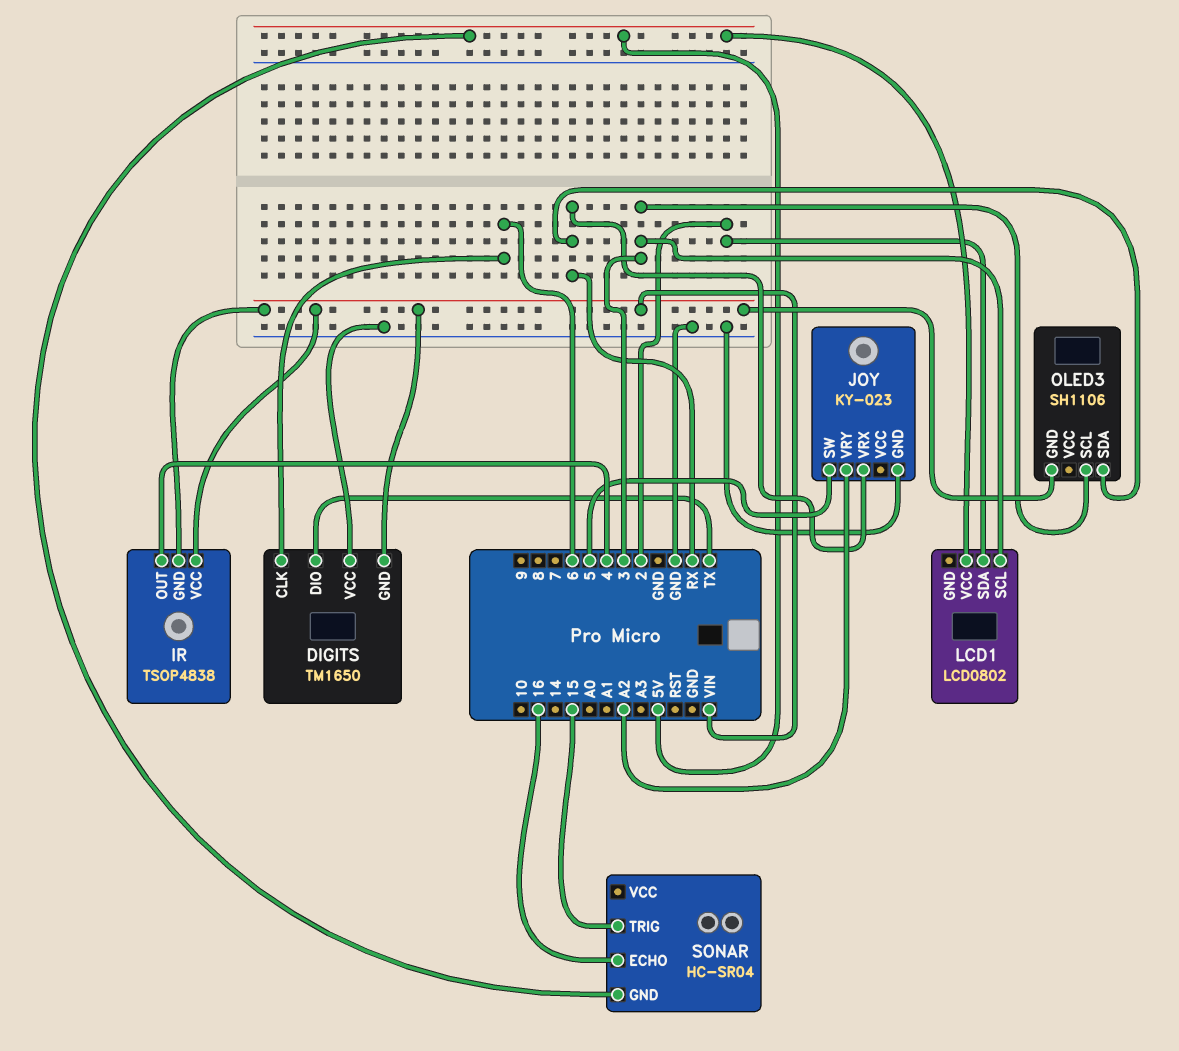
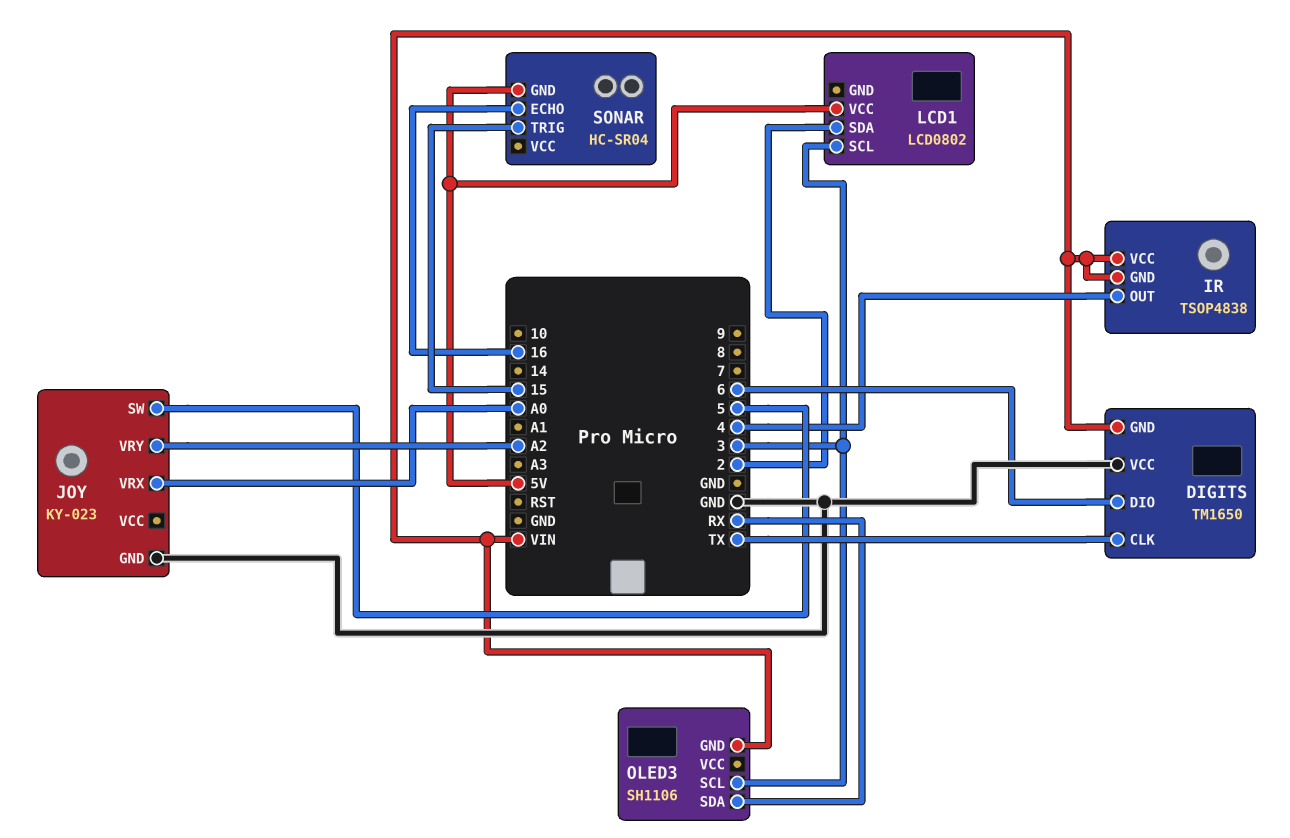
DIGITS pin CLK: 6 -> TX
DIGITS pin DIO: TX -> 6
JOY pin VRX: RX -> A0

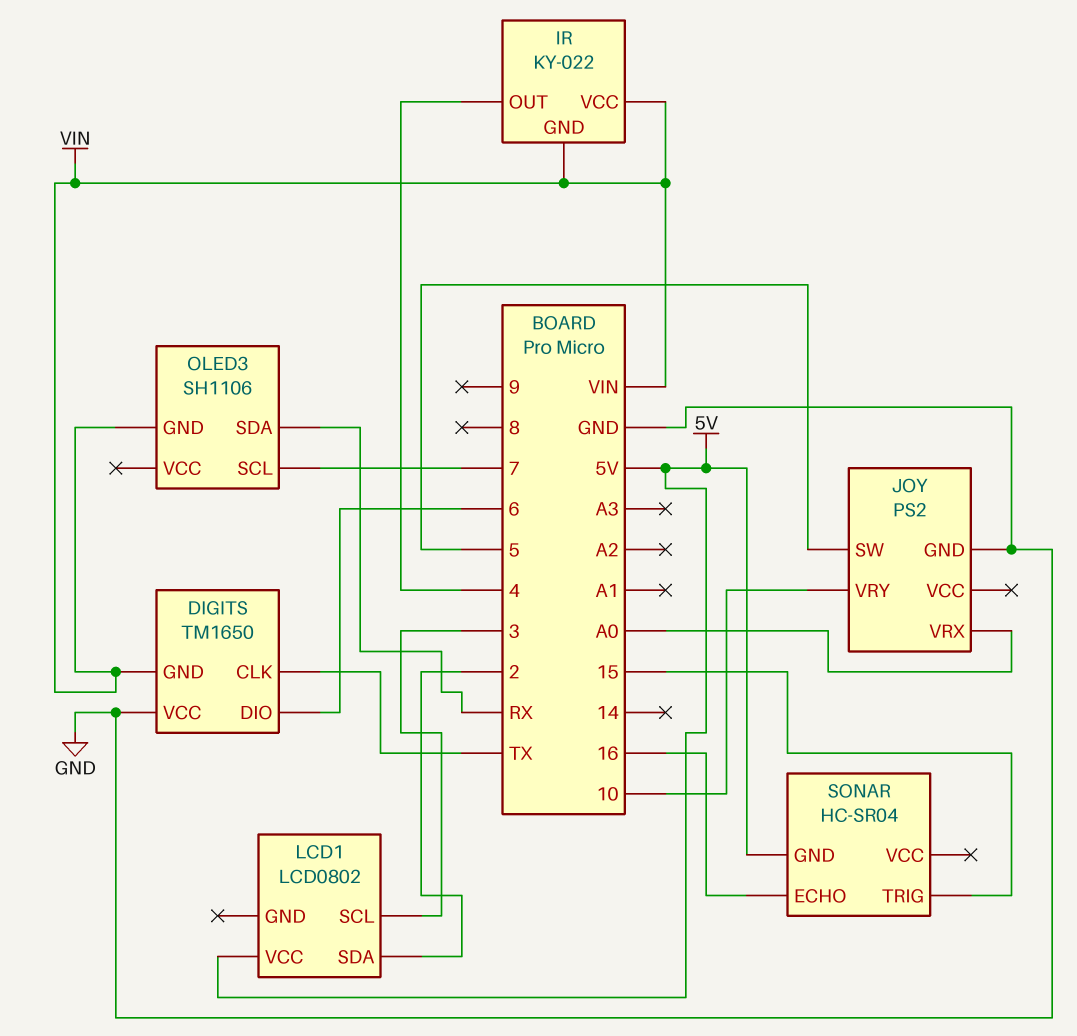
IR: TSOP4838 -> KY-022
JOY: KY-023 -> PS2
JOY pin VRY: A2 -> 10
OLED3 pin SCL: 3 -> 7

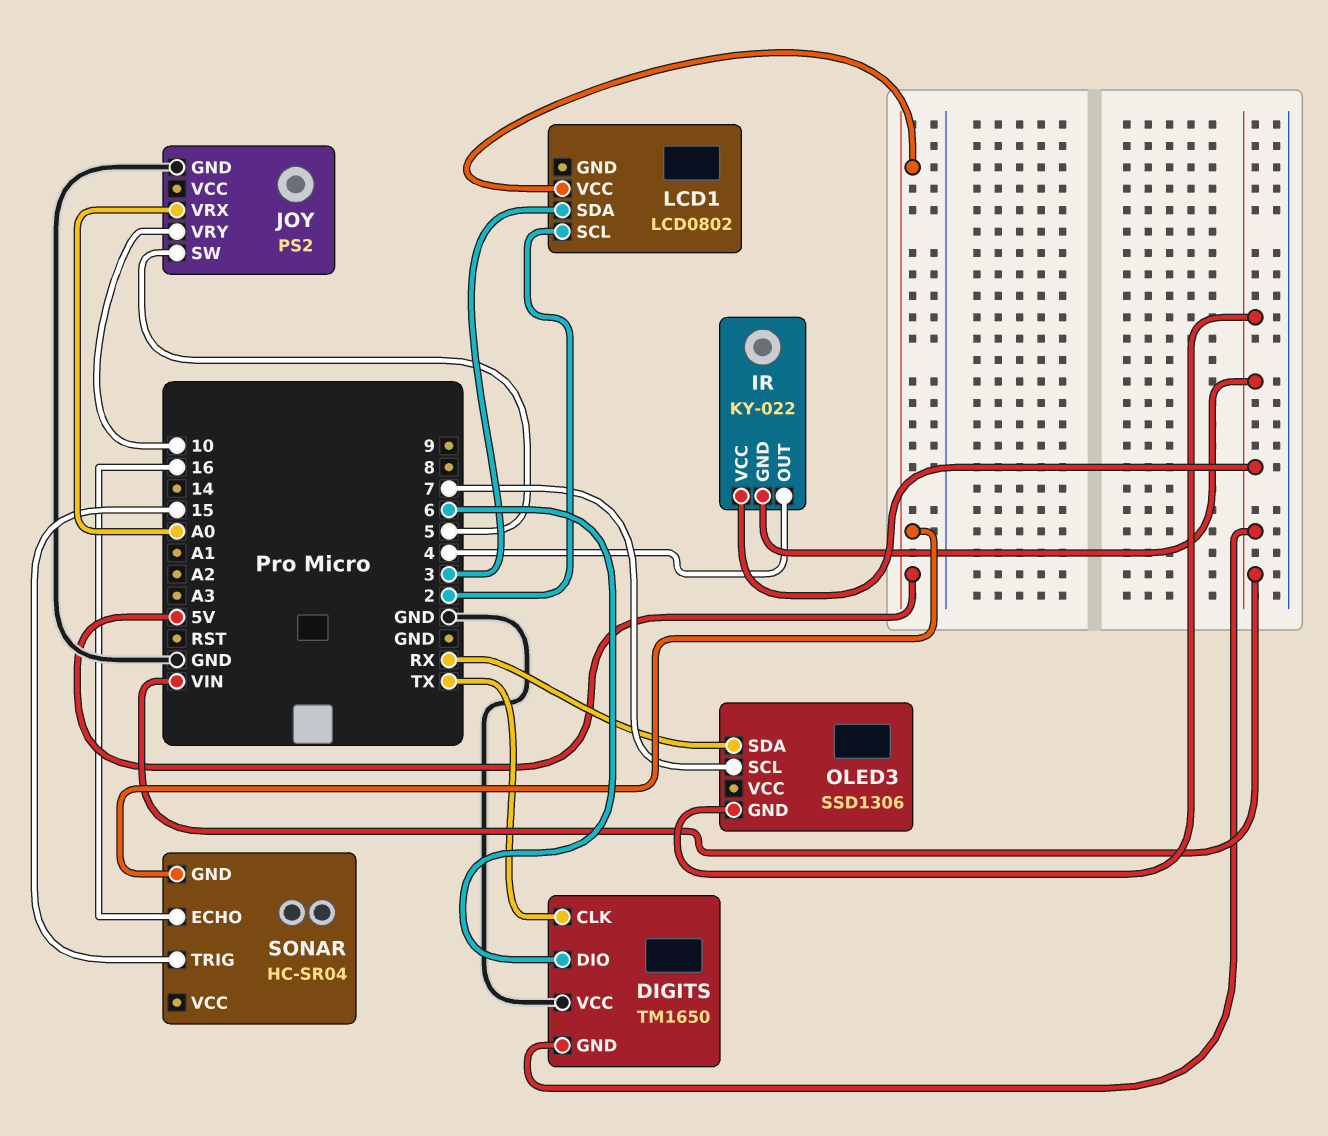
LCD1 pin SCL: 3 -> 2
LCD1 pin SDA: 2 -> 3
OLED3: SH1106 -> SSD1306

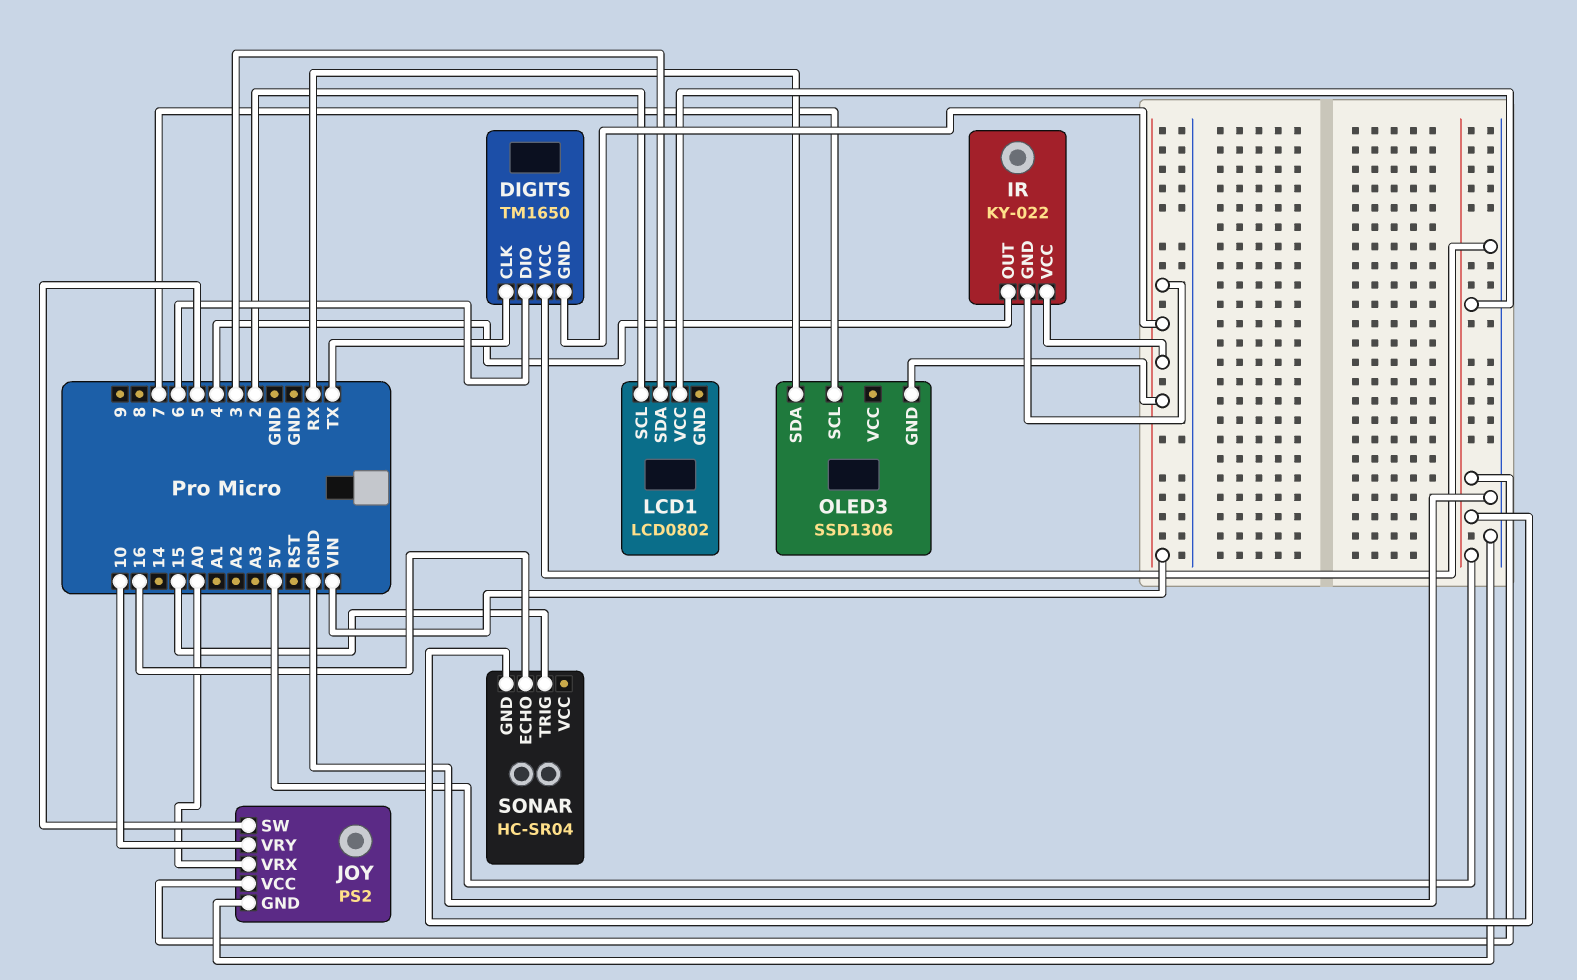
JOY pin VCC: none -> 5V

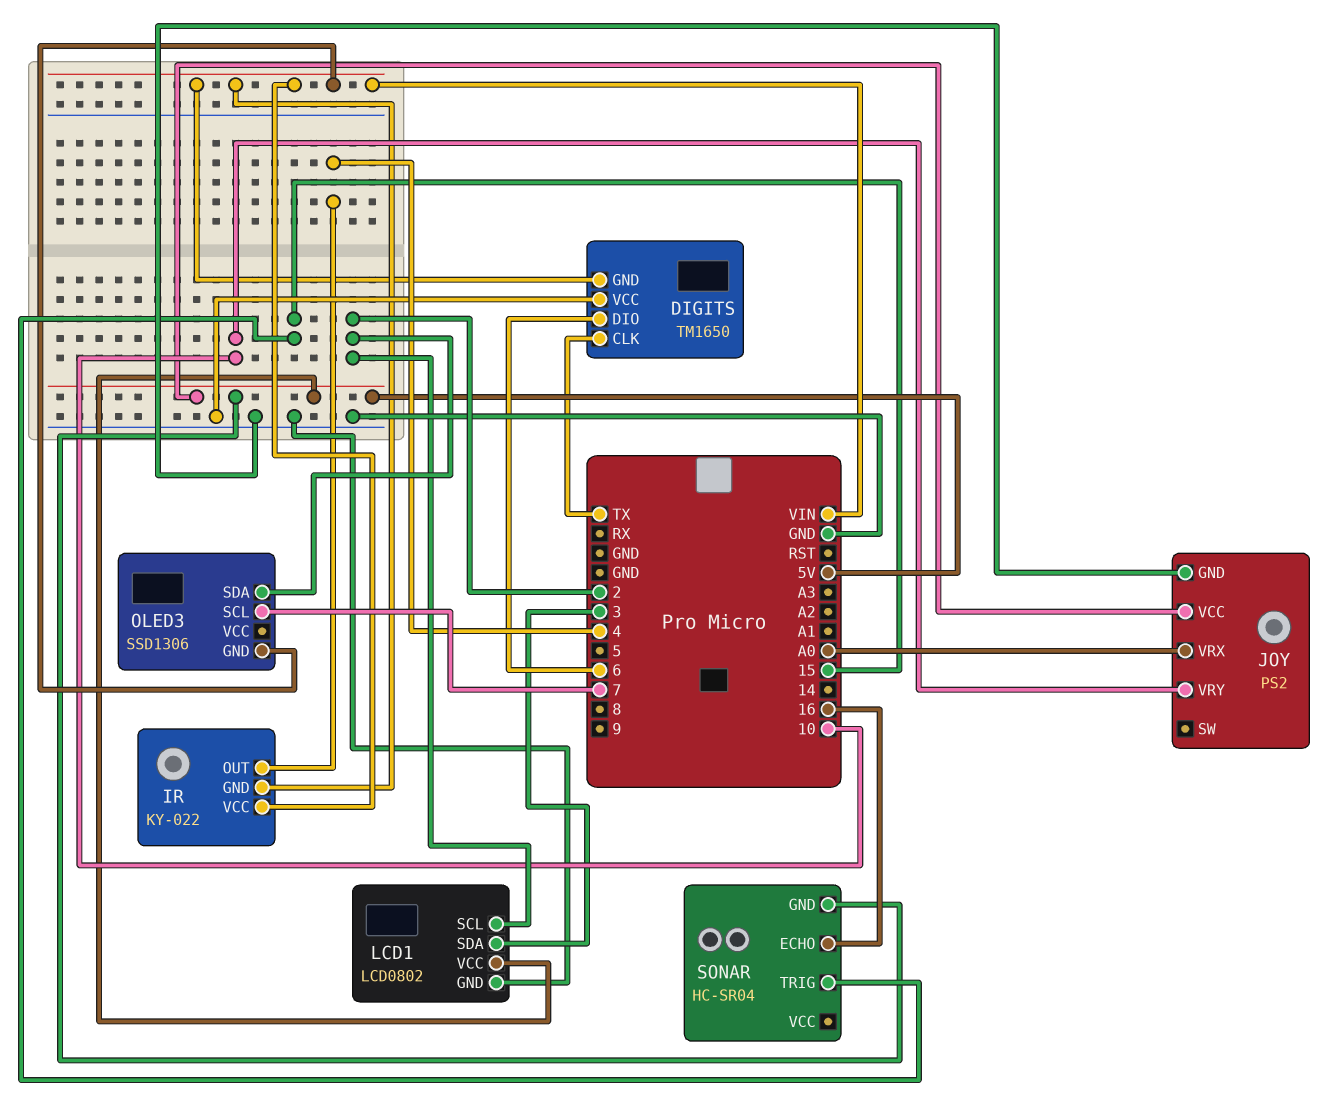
JOY pin SW: 5 -> none
LCD1 pin GND: none -> GND
OLED3 pin SDA: RX -> 2

